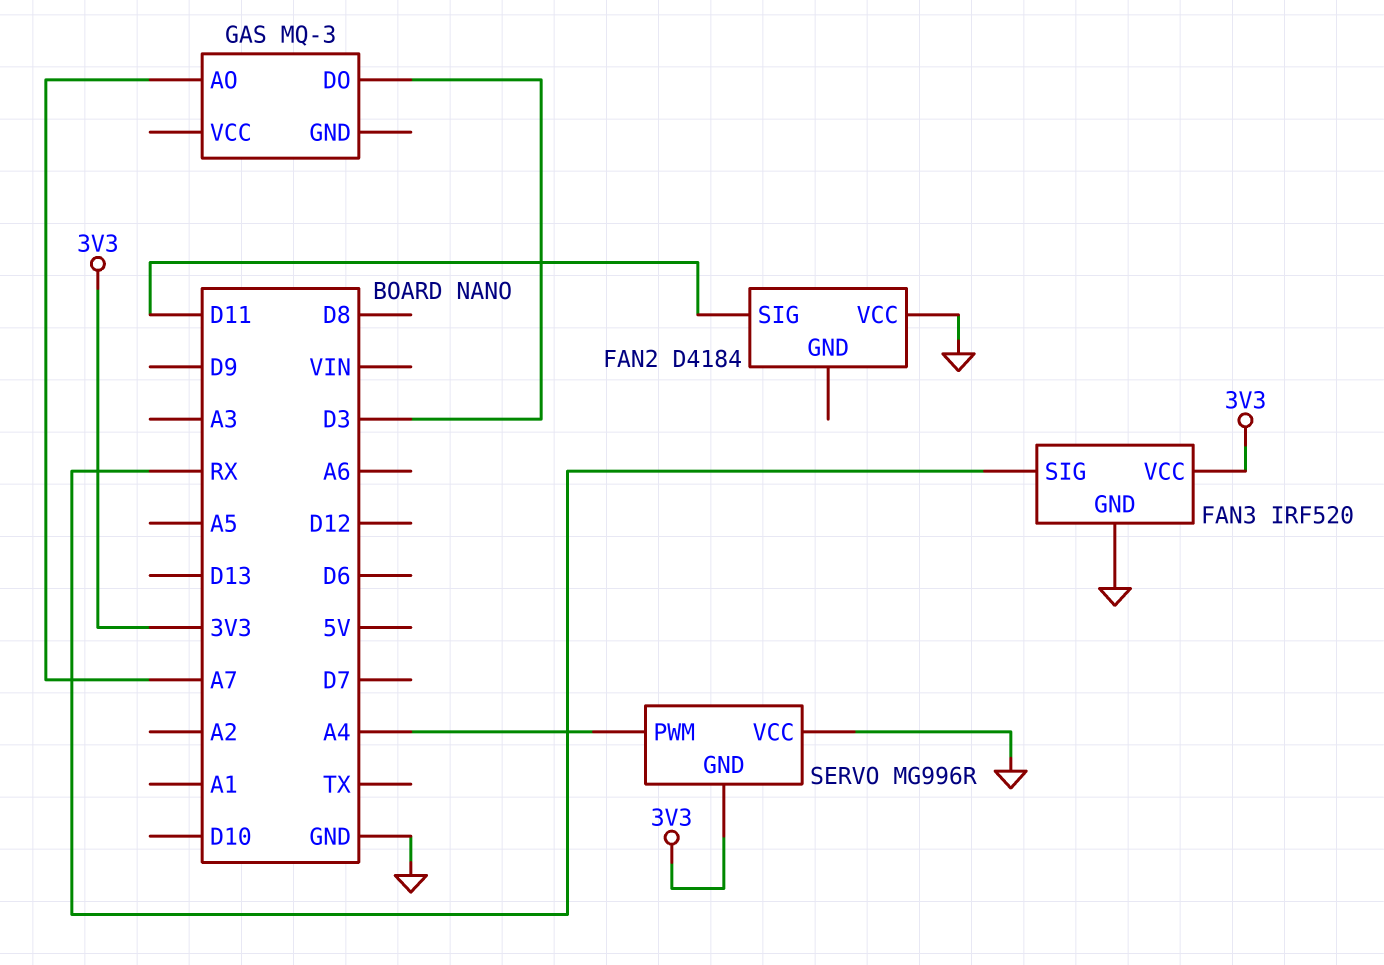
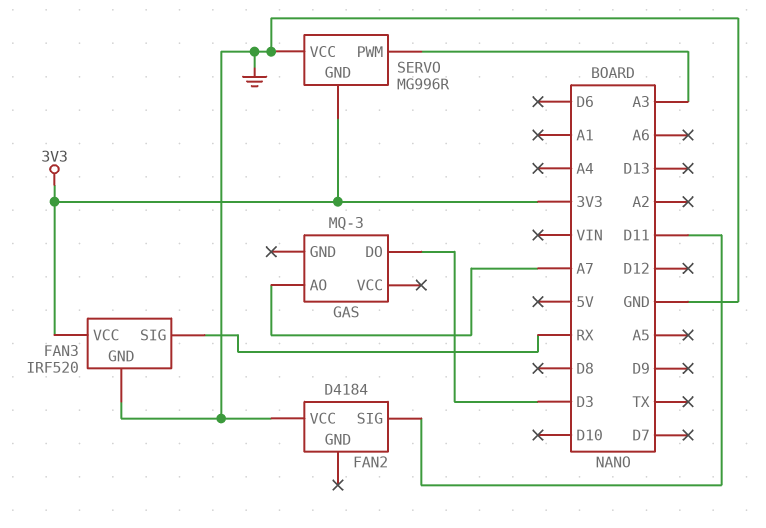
SERVO pin PWM: A4 -> A3

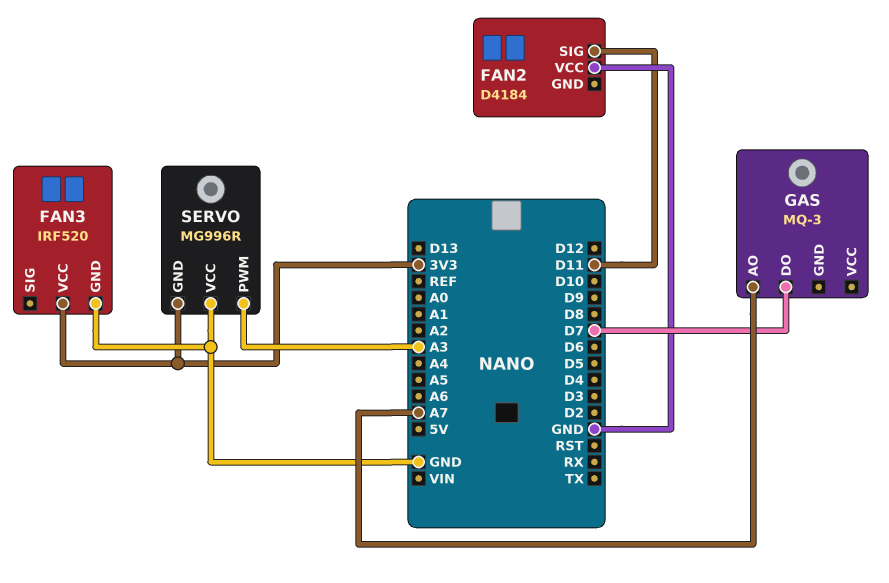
FAN3 pin SIG: RX -> none
GAS pin DO: D3 -> D7

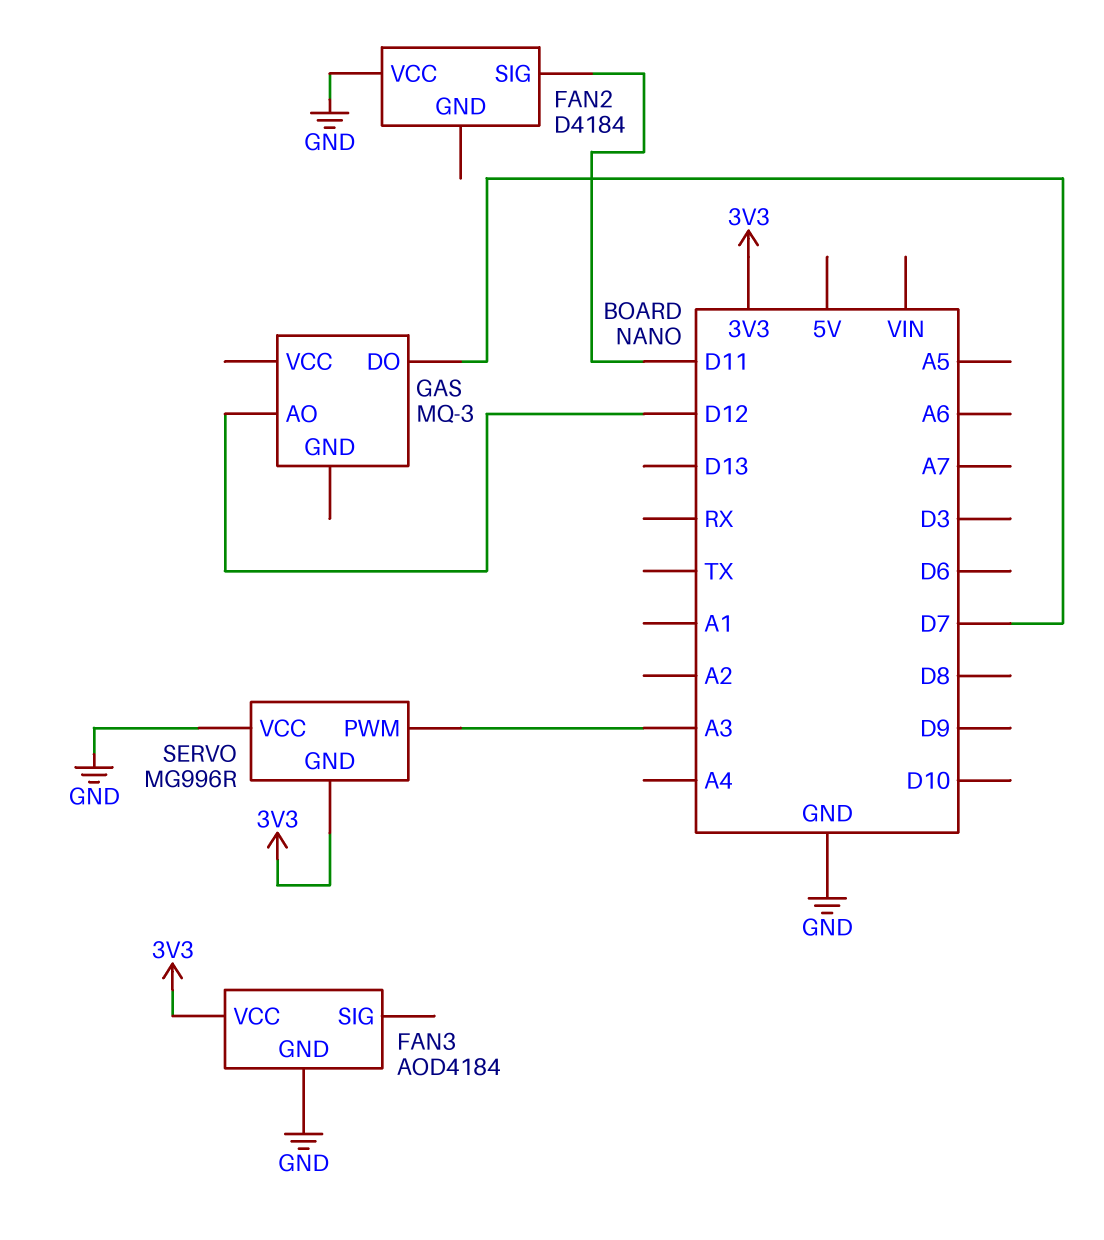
FAN3: IRF520 -> AOD4184
GAS pin AO: A7 -> D12

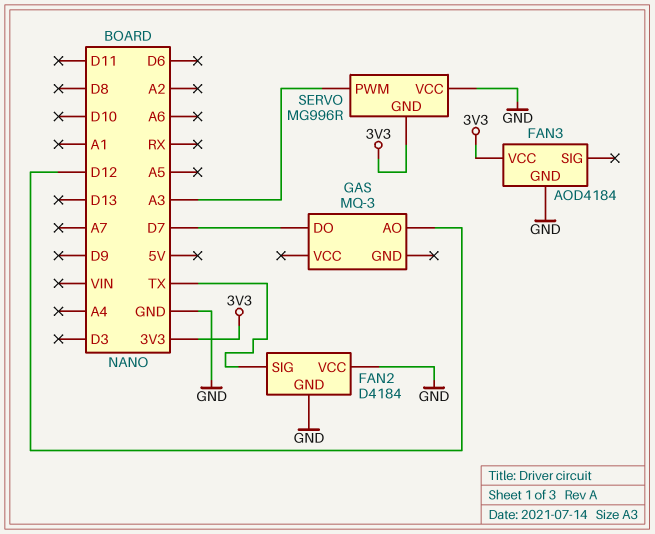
FAN2 pin GND: none -> GND
FAN2 pin SIG: D11 -> TX

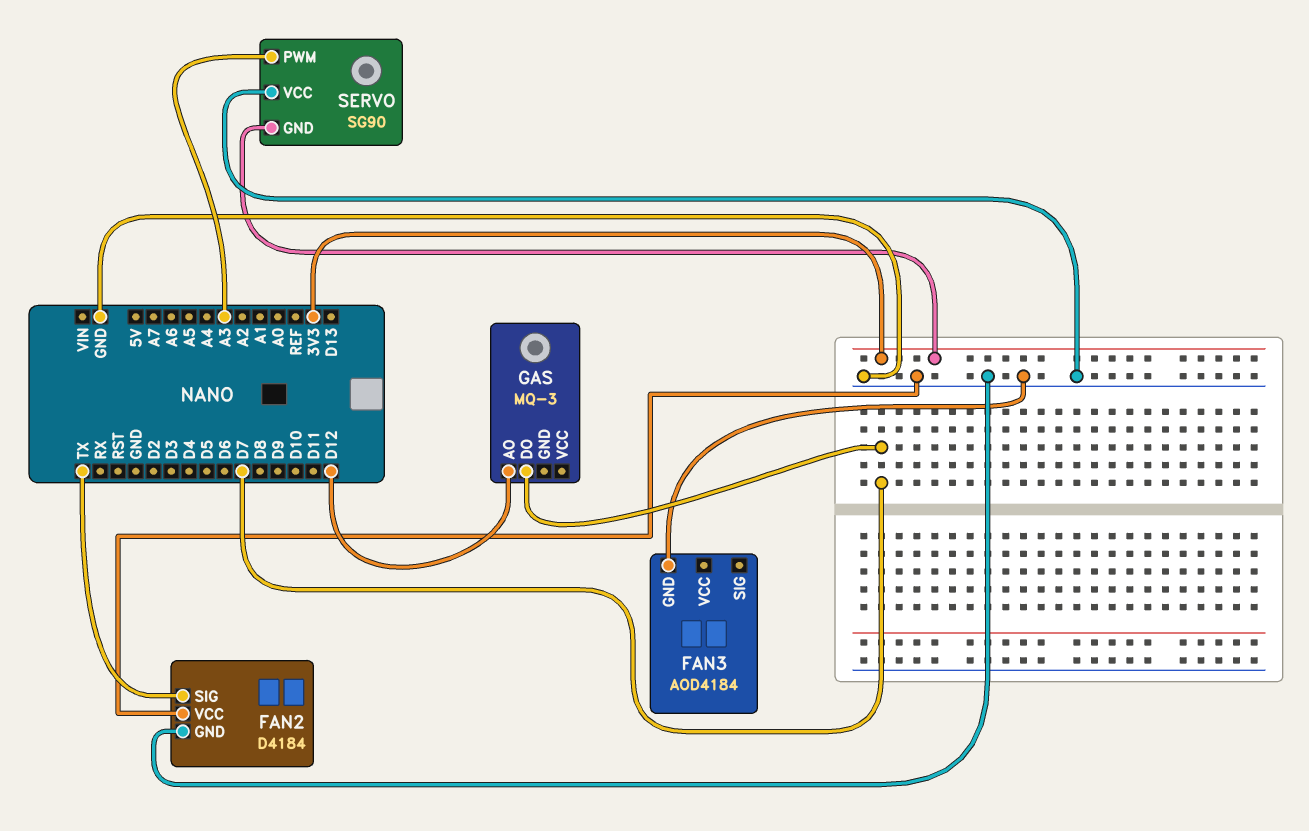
FAN3 pin VCC: 3V3 -> none
SERVO: MG996R -> SG90

